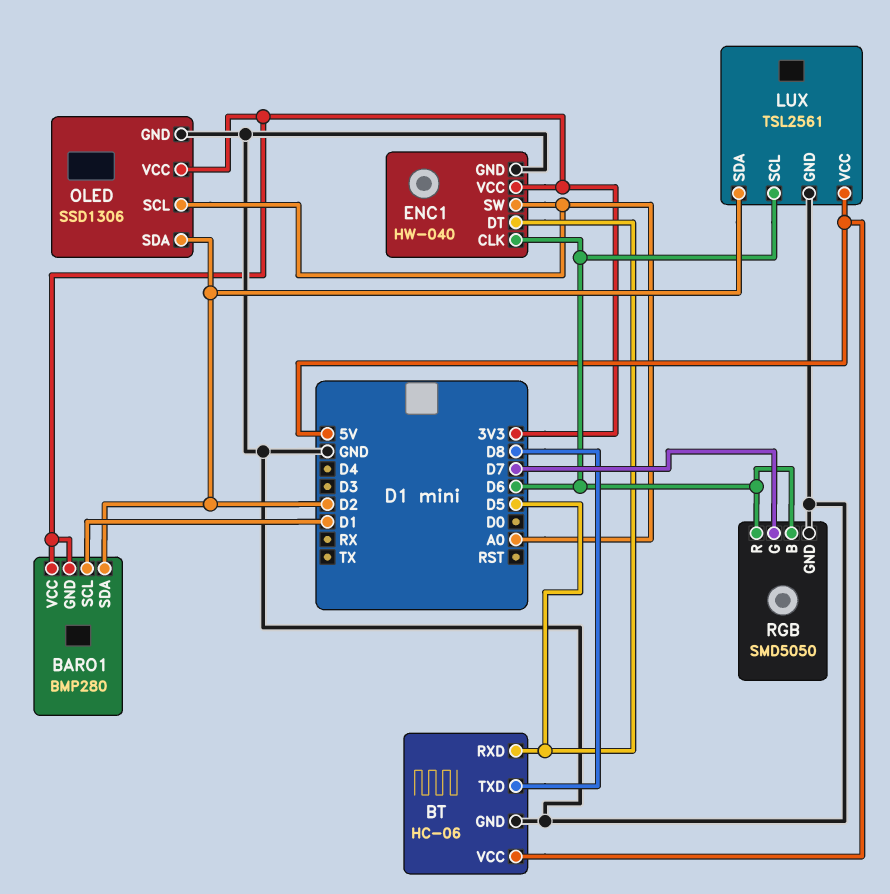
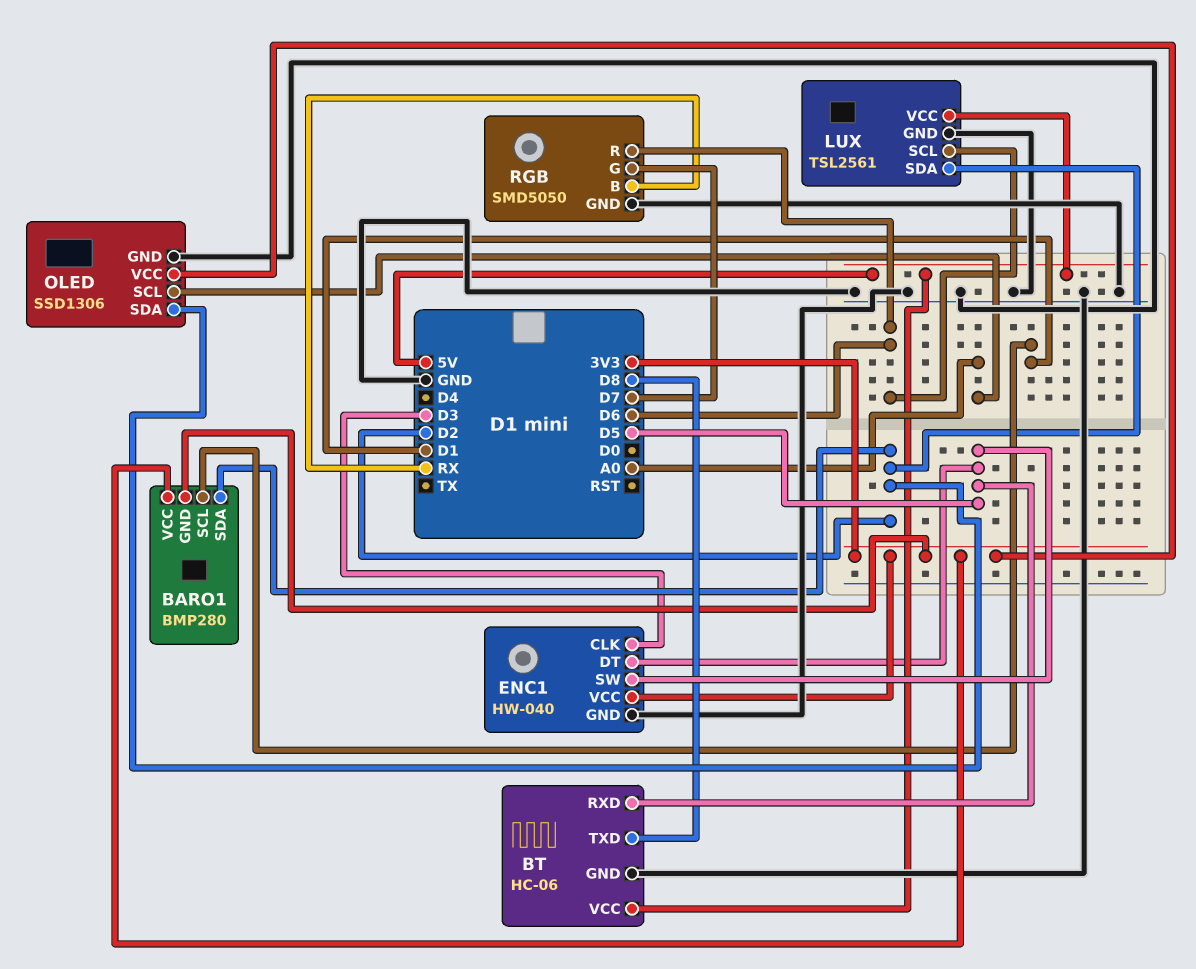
ENC1 pin CLK: D6 -> D3
ENC1 pin SW: A0 -> D5
RGB pin B: D6 -> RX

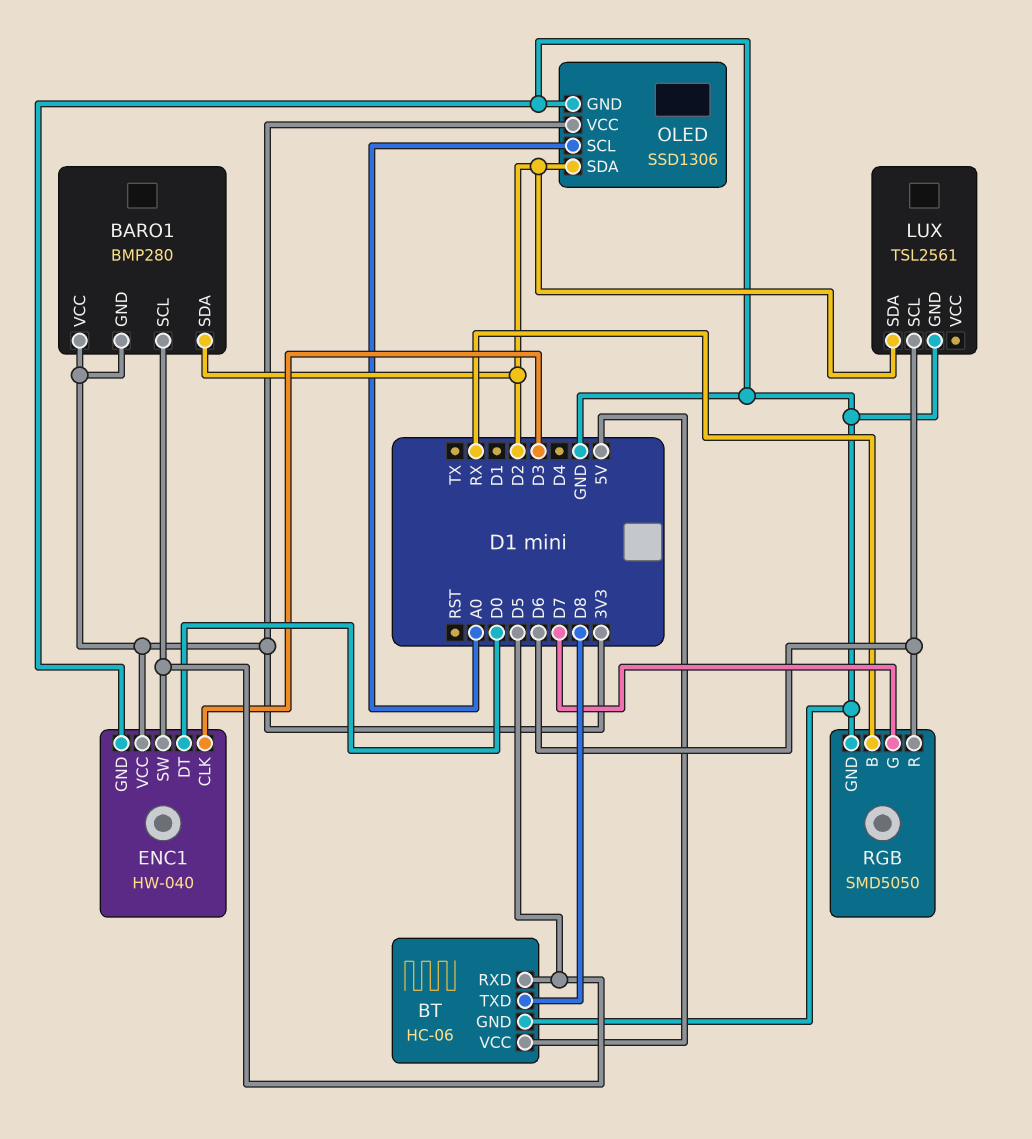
BARO1 pin SCL: D1 -> D5
ENC1 pin DT: D5 -> D0
LUX pin VCC: 5V -> none

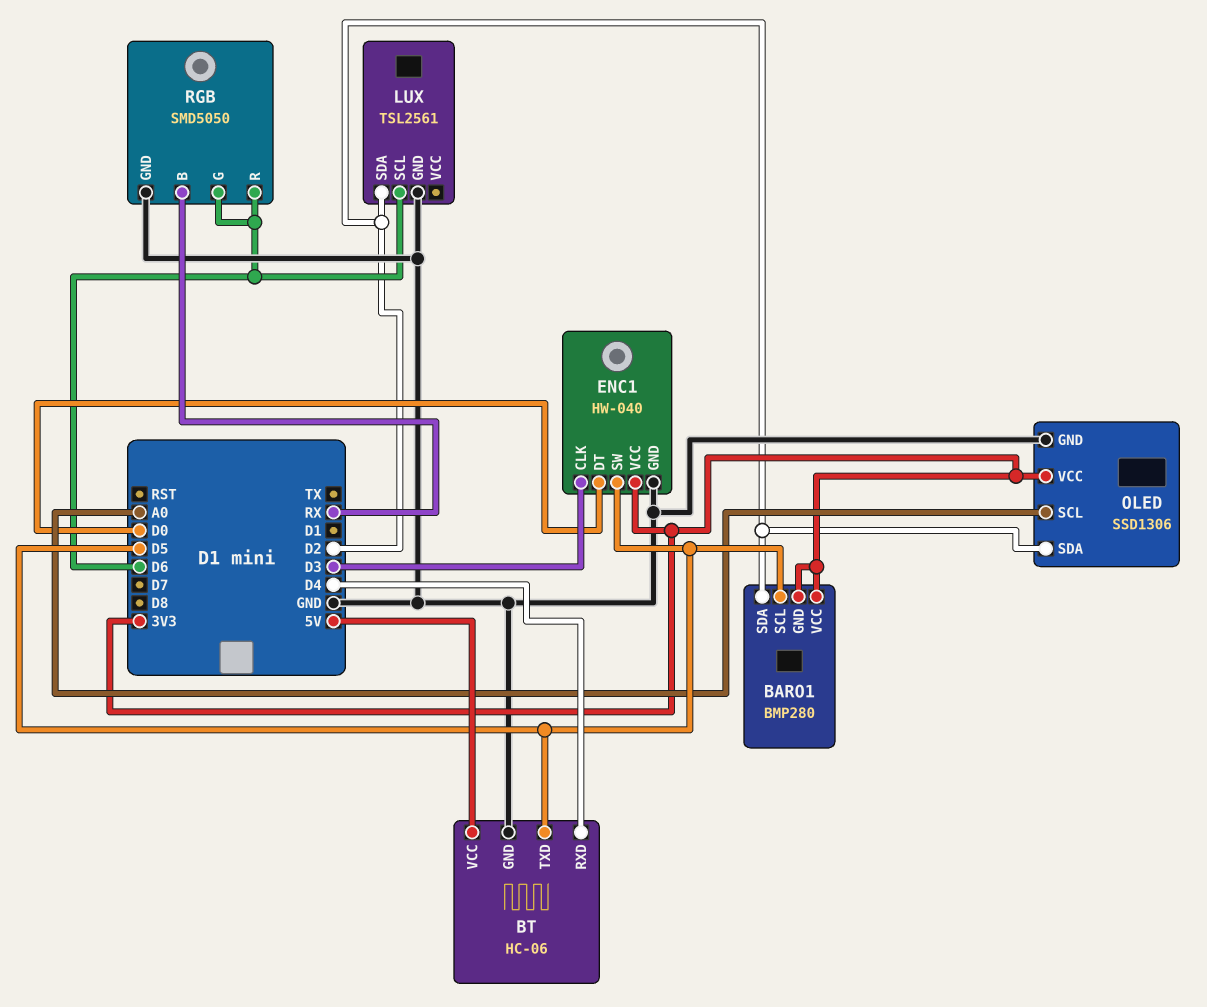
BT pin RXD: D5 -> D4
BT pin TXD: D8 -> D5
RGB pin G: D7 -> D6

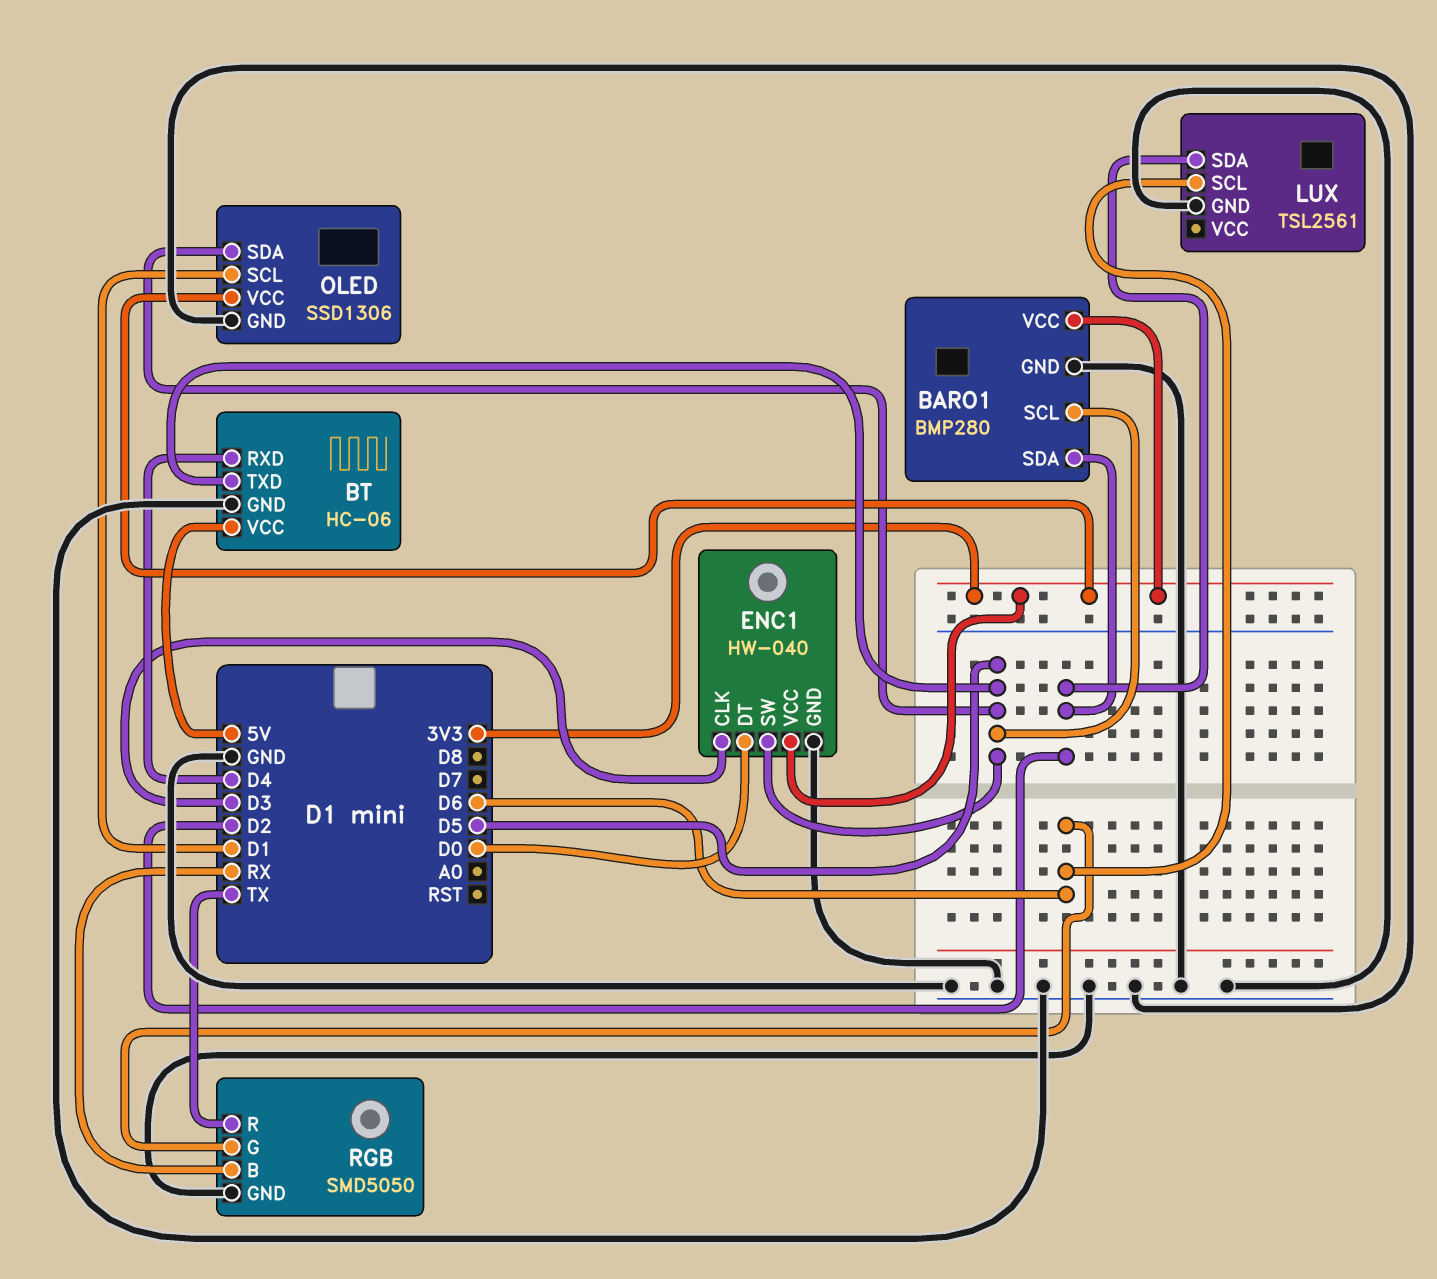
BARO1 pin GND: 3V3 -> GND
OLED pin SCL: A0 -> D1
OLED pin SDA: D2 -> D5
RGB pin R: D6 -> TX

